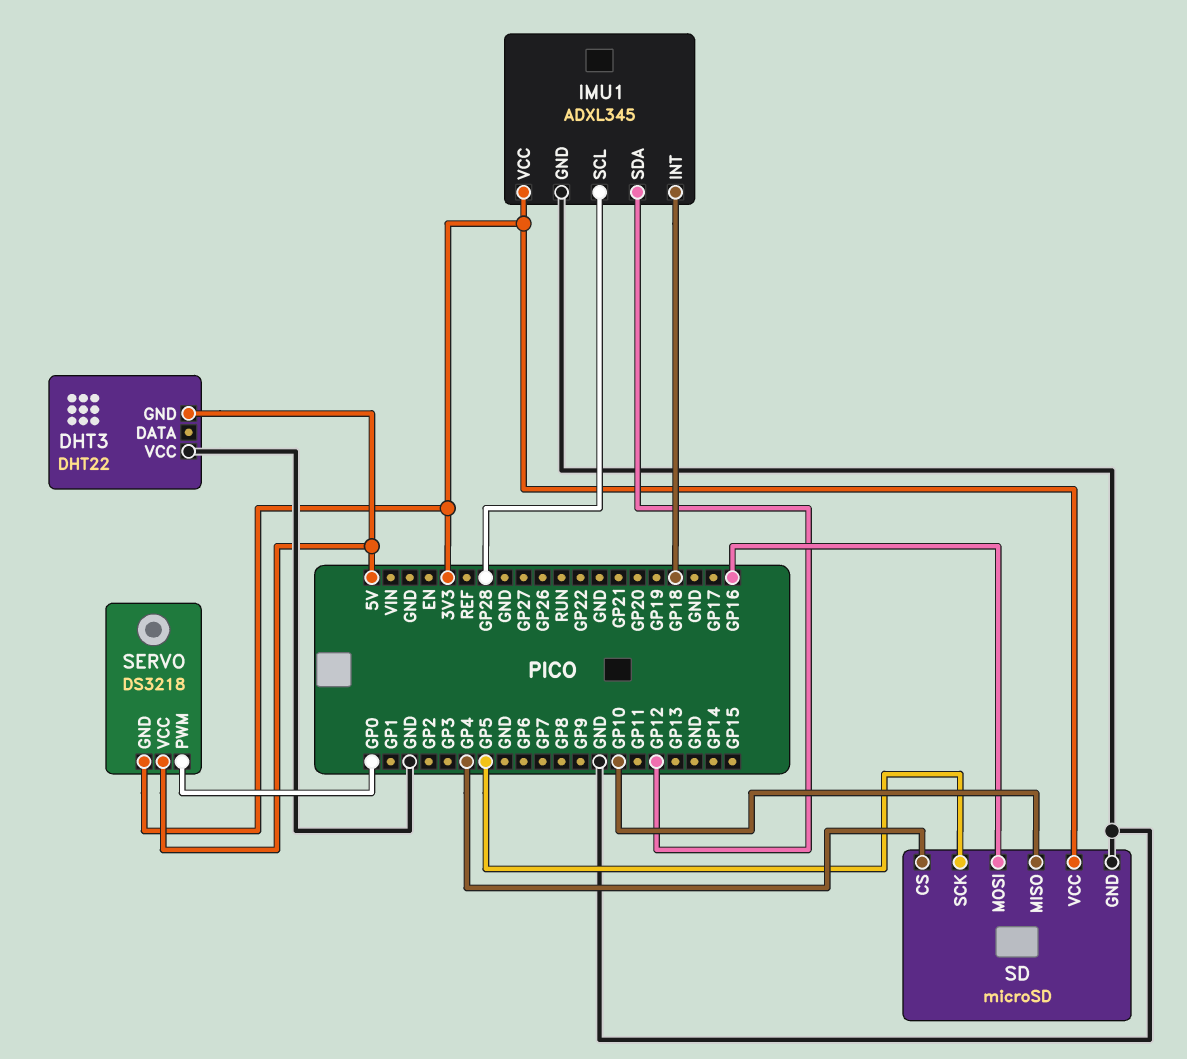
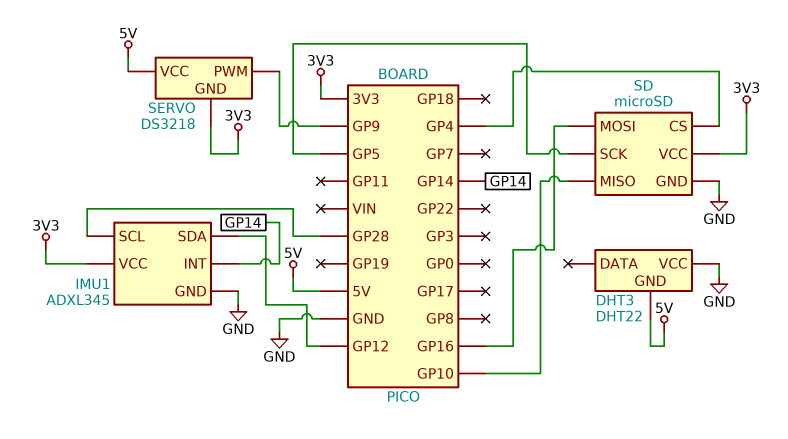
IMU1 pin INT: GP18 -> GP14
SERVO pin PWM: GP0 -> GP9

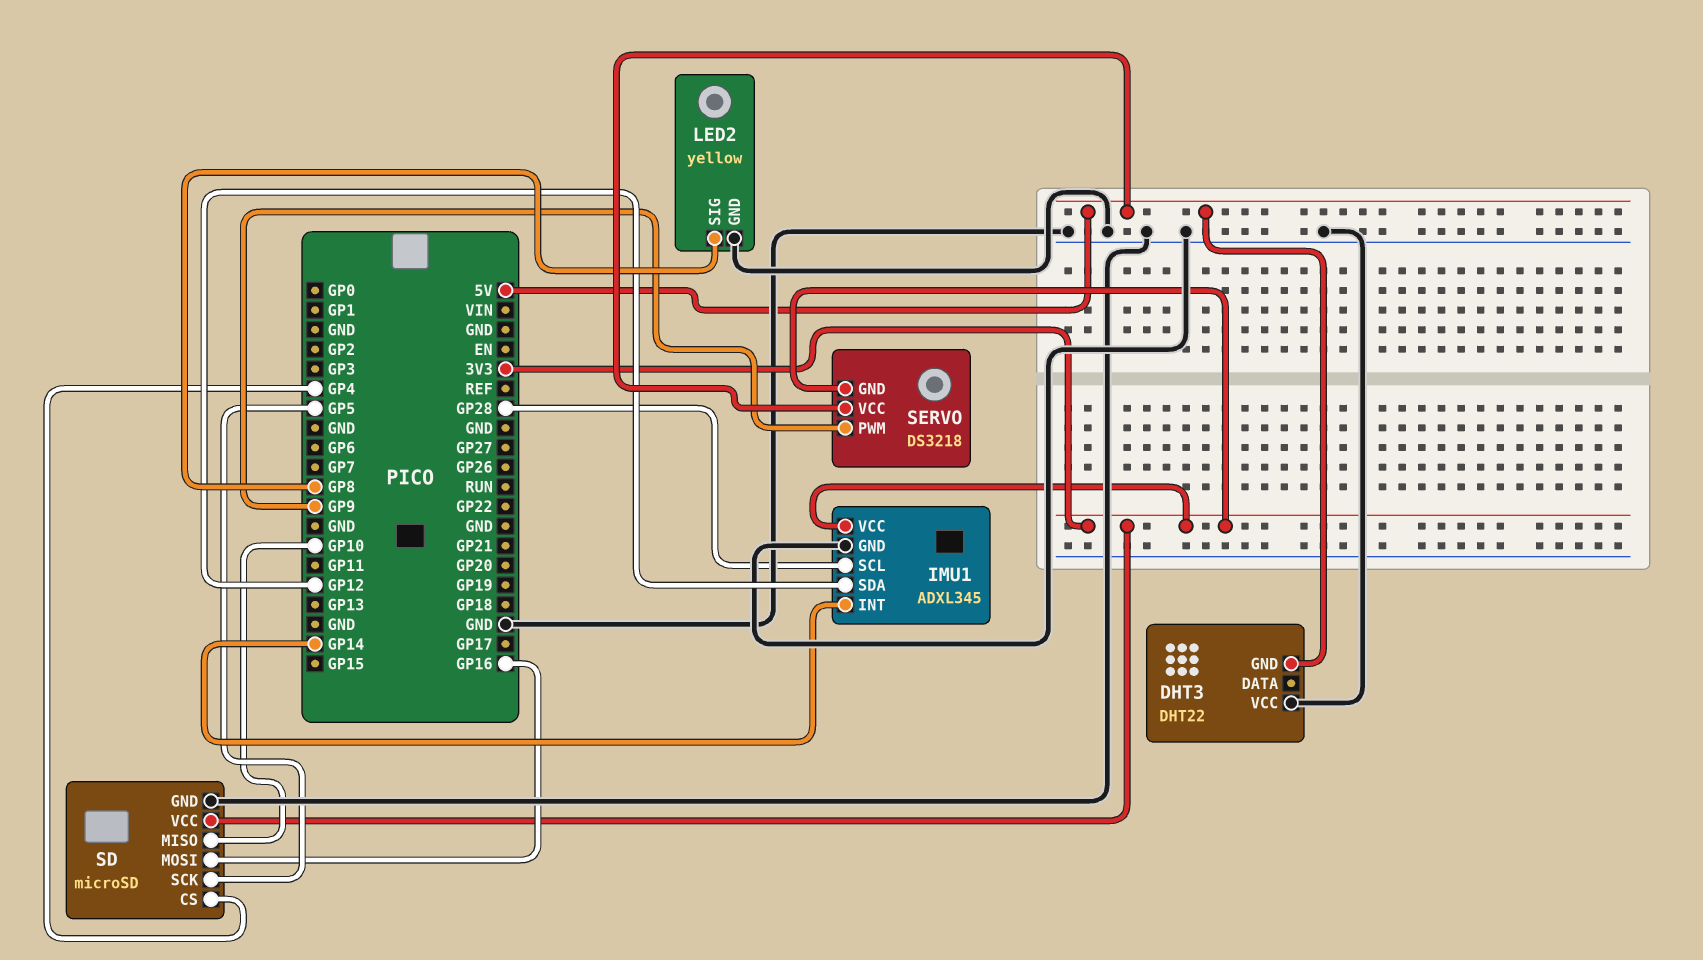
LED2: none -> yellow
LED2 pin GND: none -> GND
LED2 pin SIG: none -> GP8

